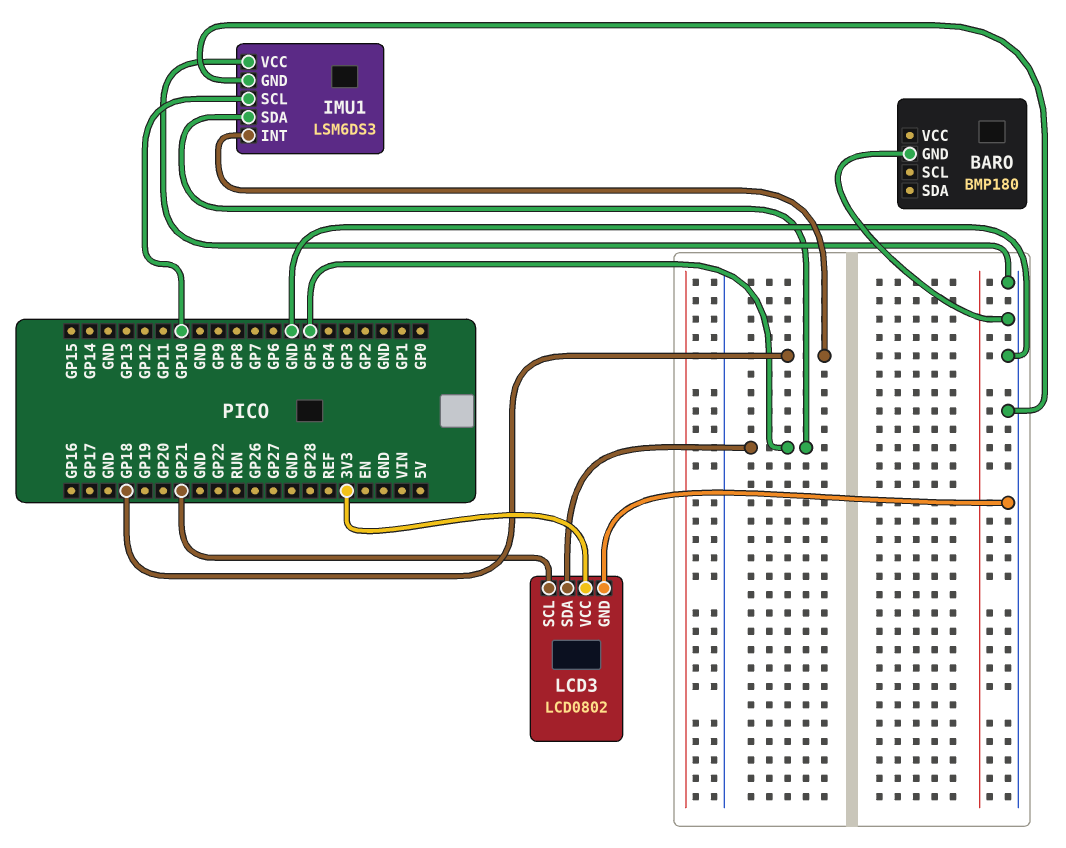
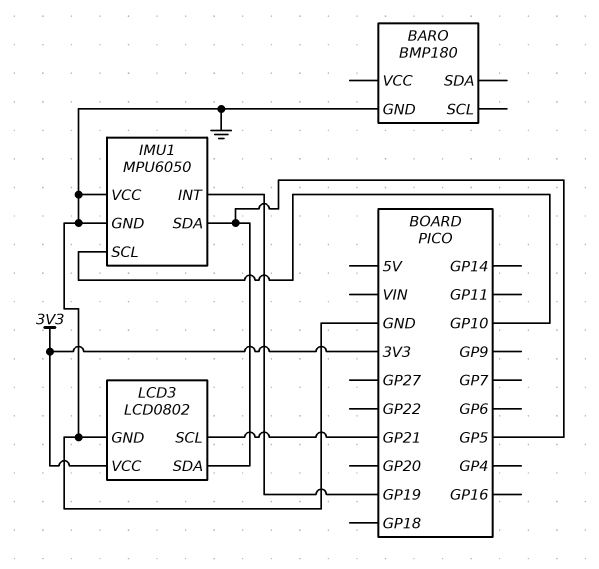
IMU1: LSM6DS3 -> MPU6050
IMU1 pin INT: GP18 -> GP19

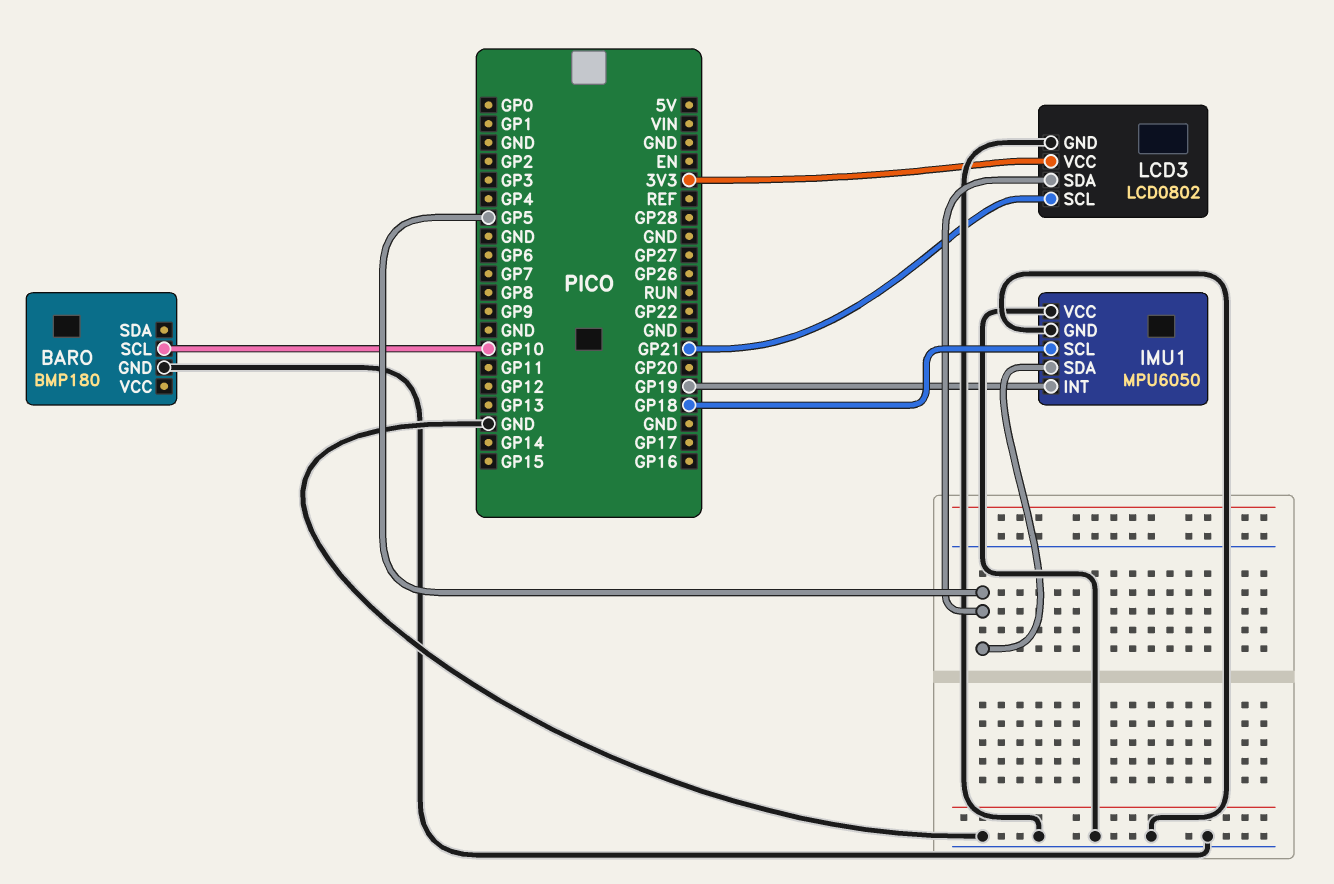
BARO pin SCL: none -> GP10
IMU1 pin SCL: GP10 -> GP18

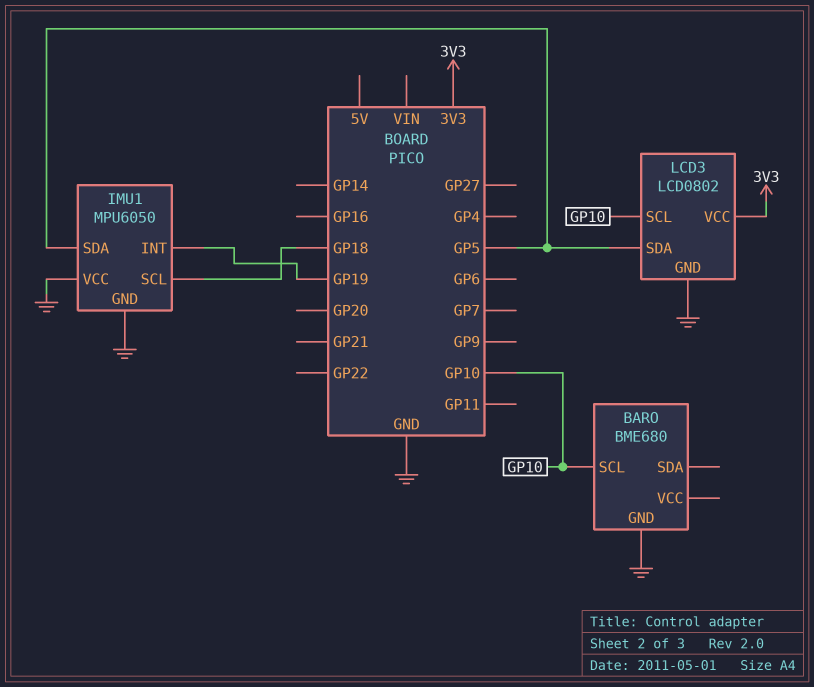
BARO: BMP180 -> BME680
LCD3 pin SCL: GP21 -> GP10

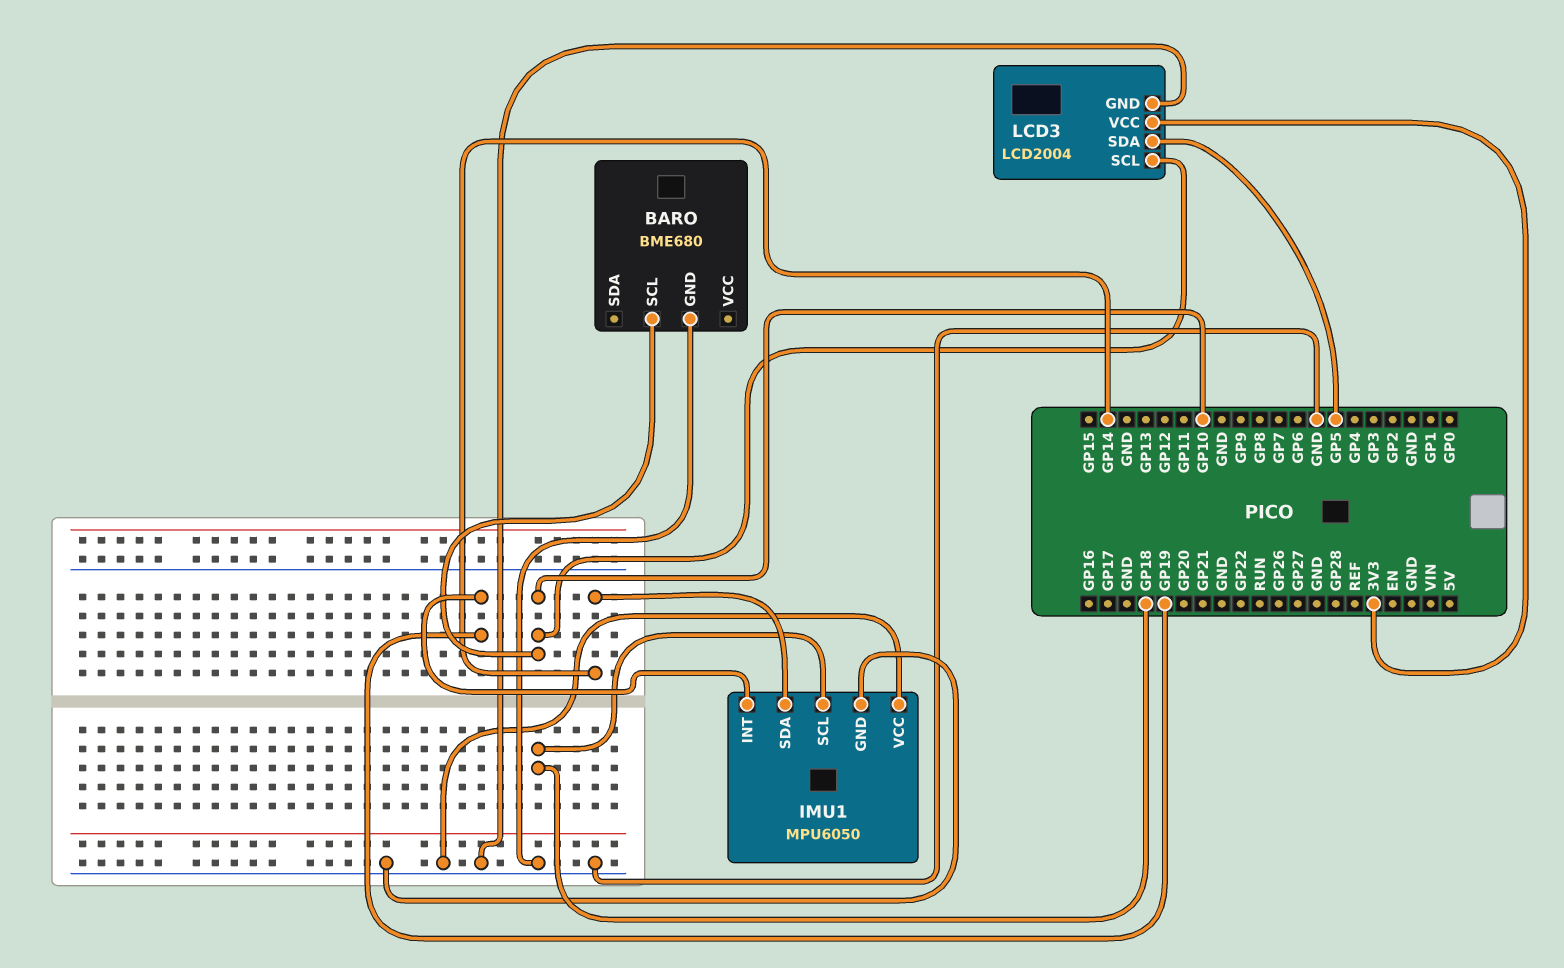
IMU1 pin SDA: GP5 -> GP14
LCD3: LCD0802 -> LCD2004

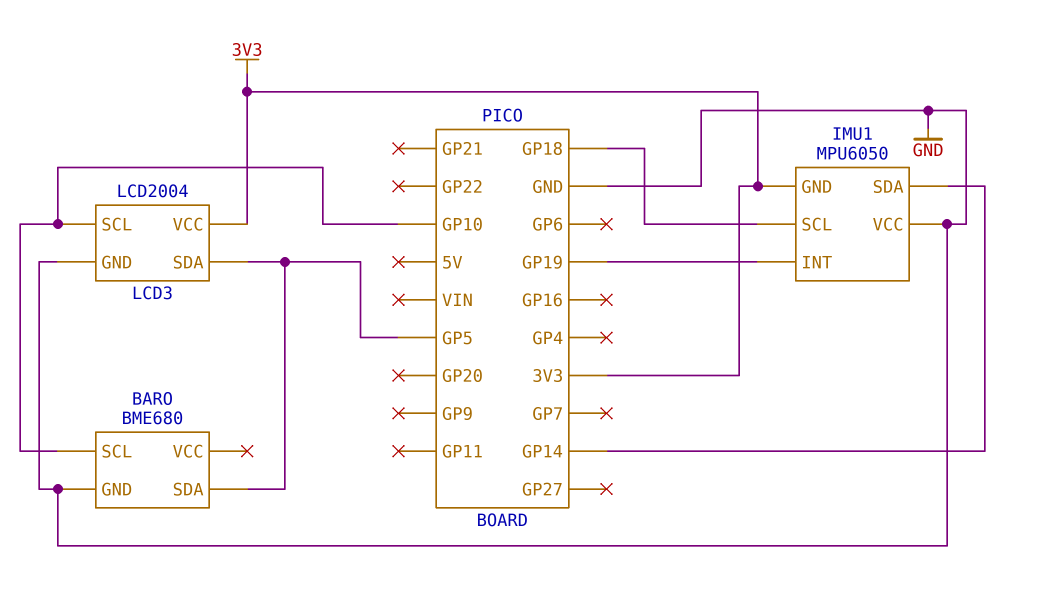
BARO pin SDA: none -> GP5
IMU1 pin GND: GND -> 3V3

